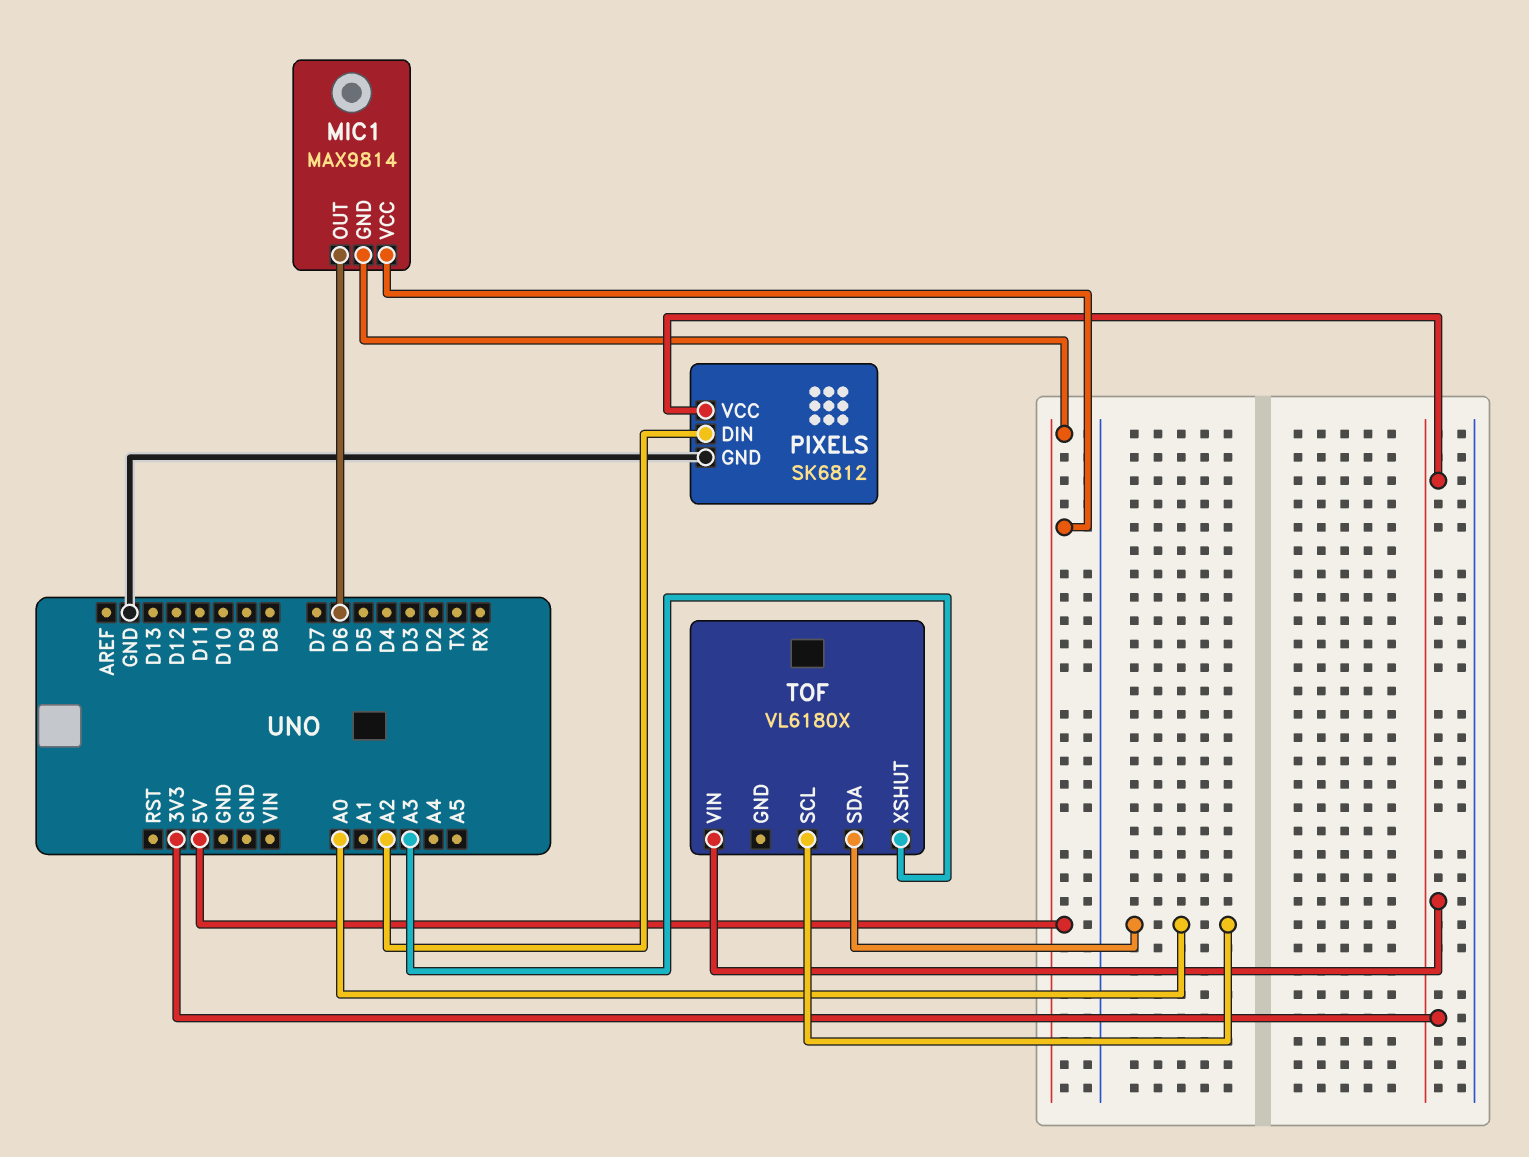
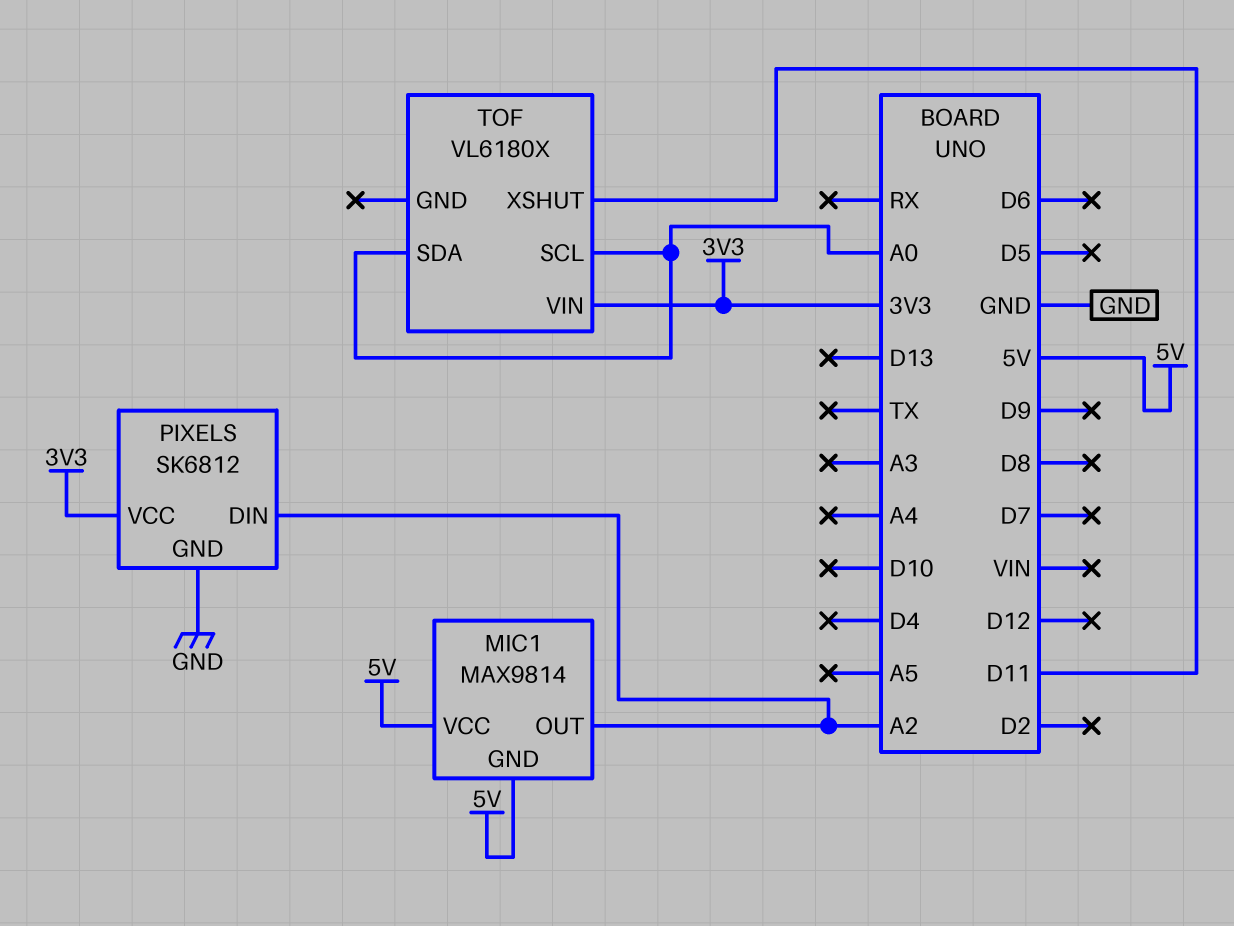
MIC1 pin OUT: D6 -> A2
TOF pin XSHUT: A3 -> D11

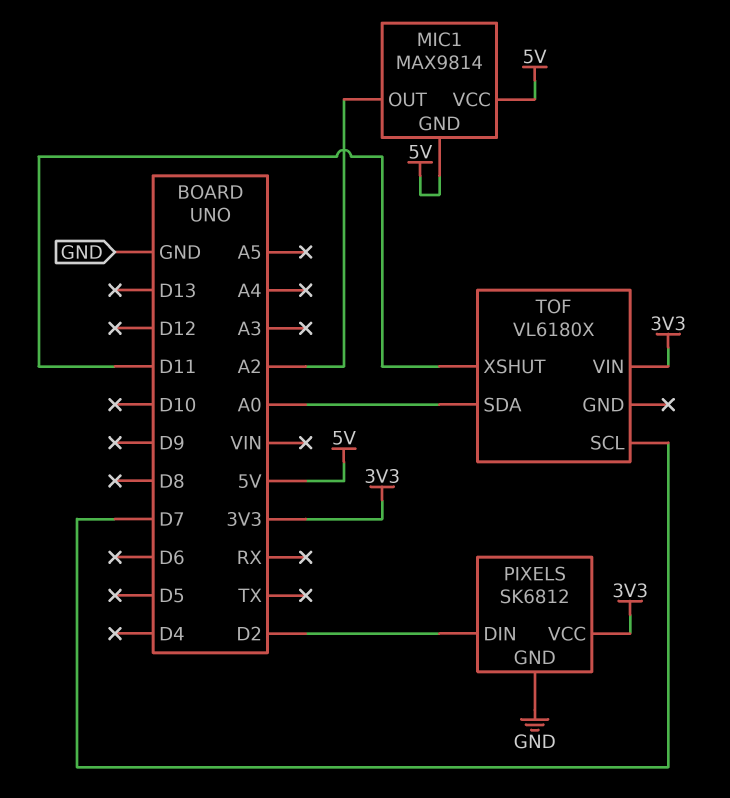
PIXELS pin DIN: A2 -> D2
TOF pin SCL: A0 -> D7

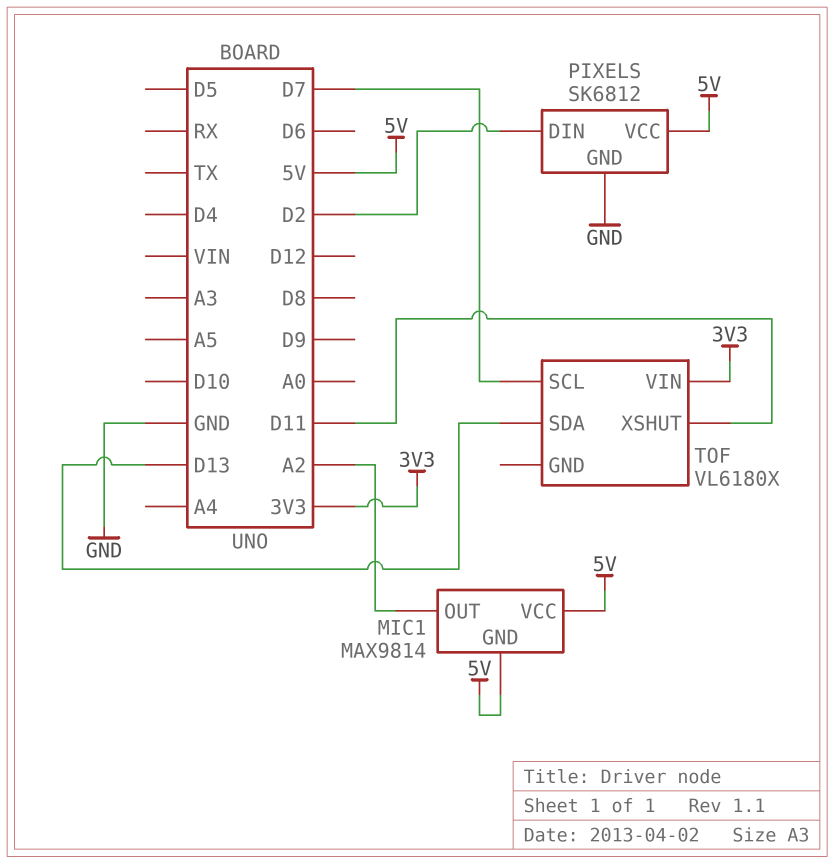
PIXELS pin VCC: 3V3 -> 5V
TOF pin SDA: A0 -> D13

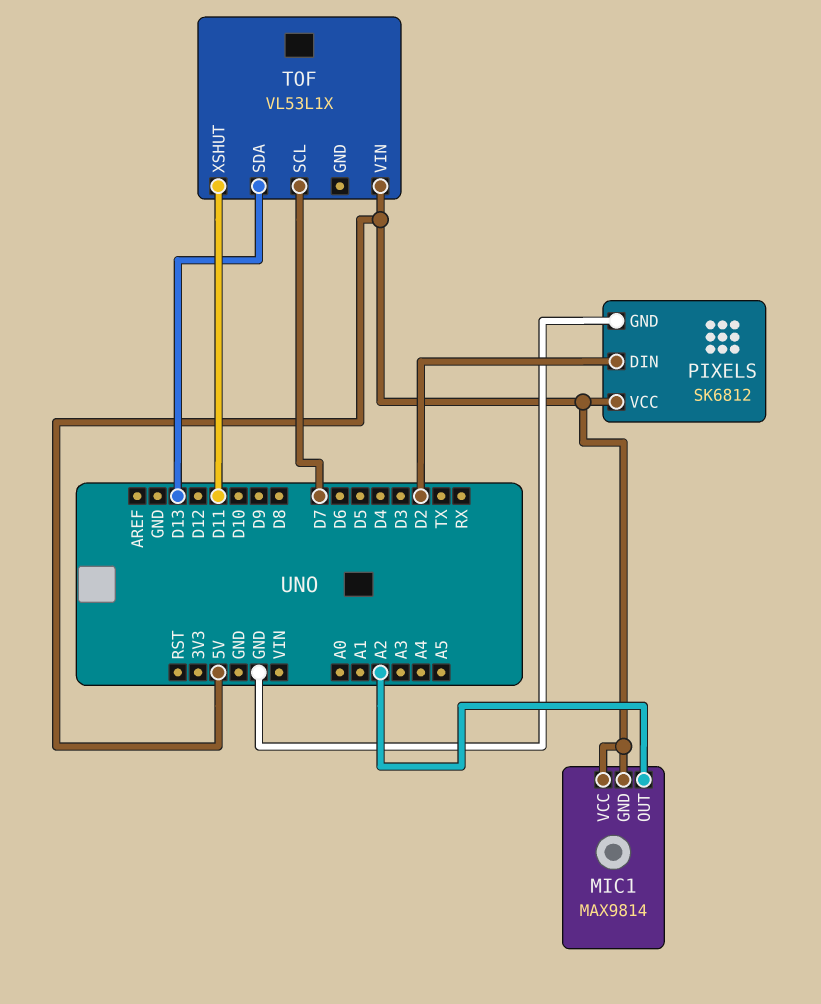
TOF: VL6180X -> VL53L1X
TOF pin VIN: 3V3 -> 5V

